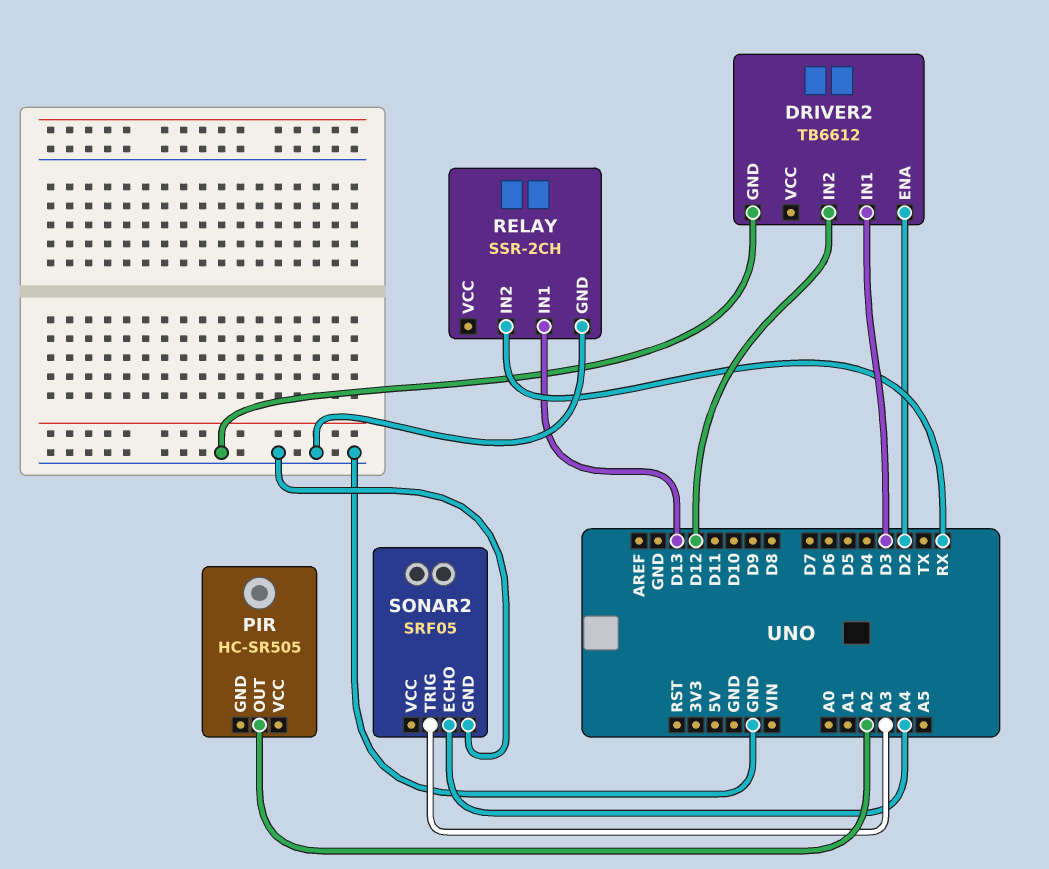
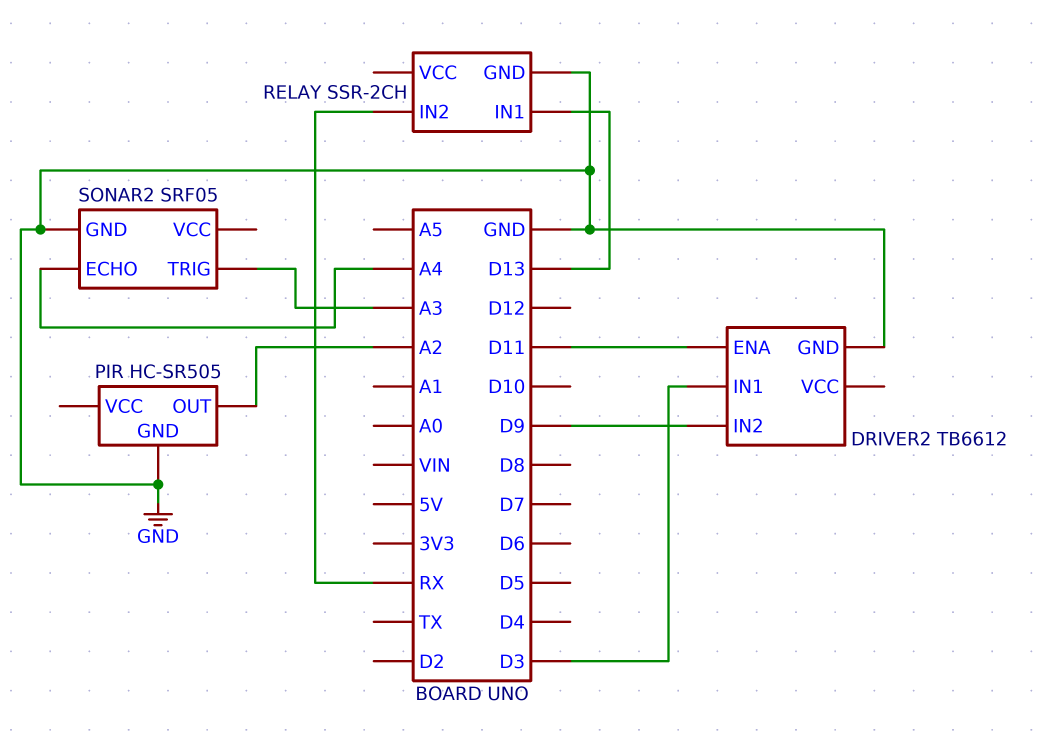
DRIVER2 pin ENA: D2 -> D11
DRIVER2 pin IN2: D12 -> D9
PIR pin GND: none -> GND

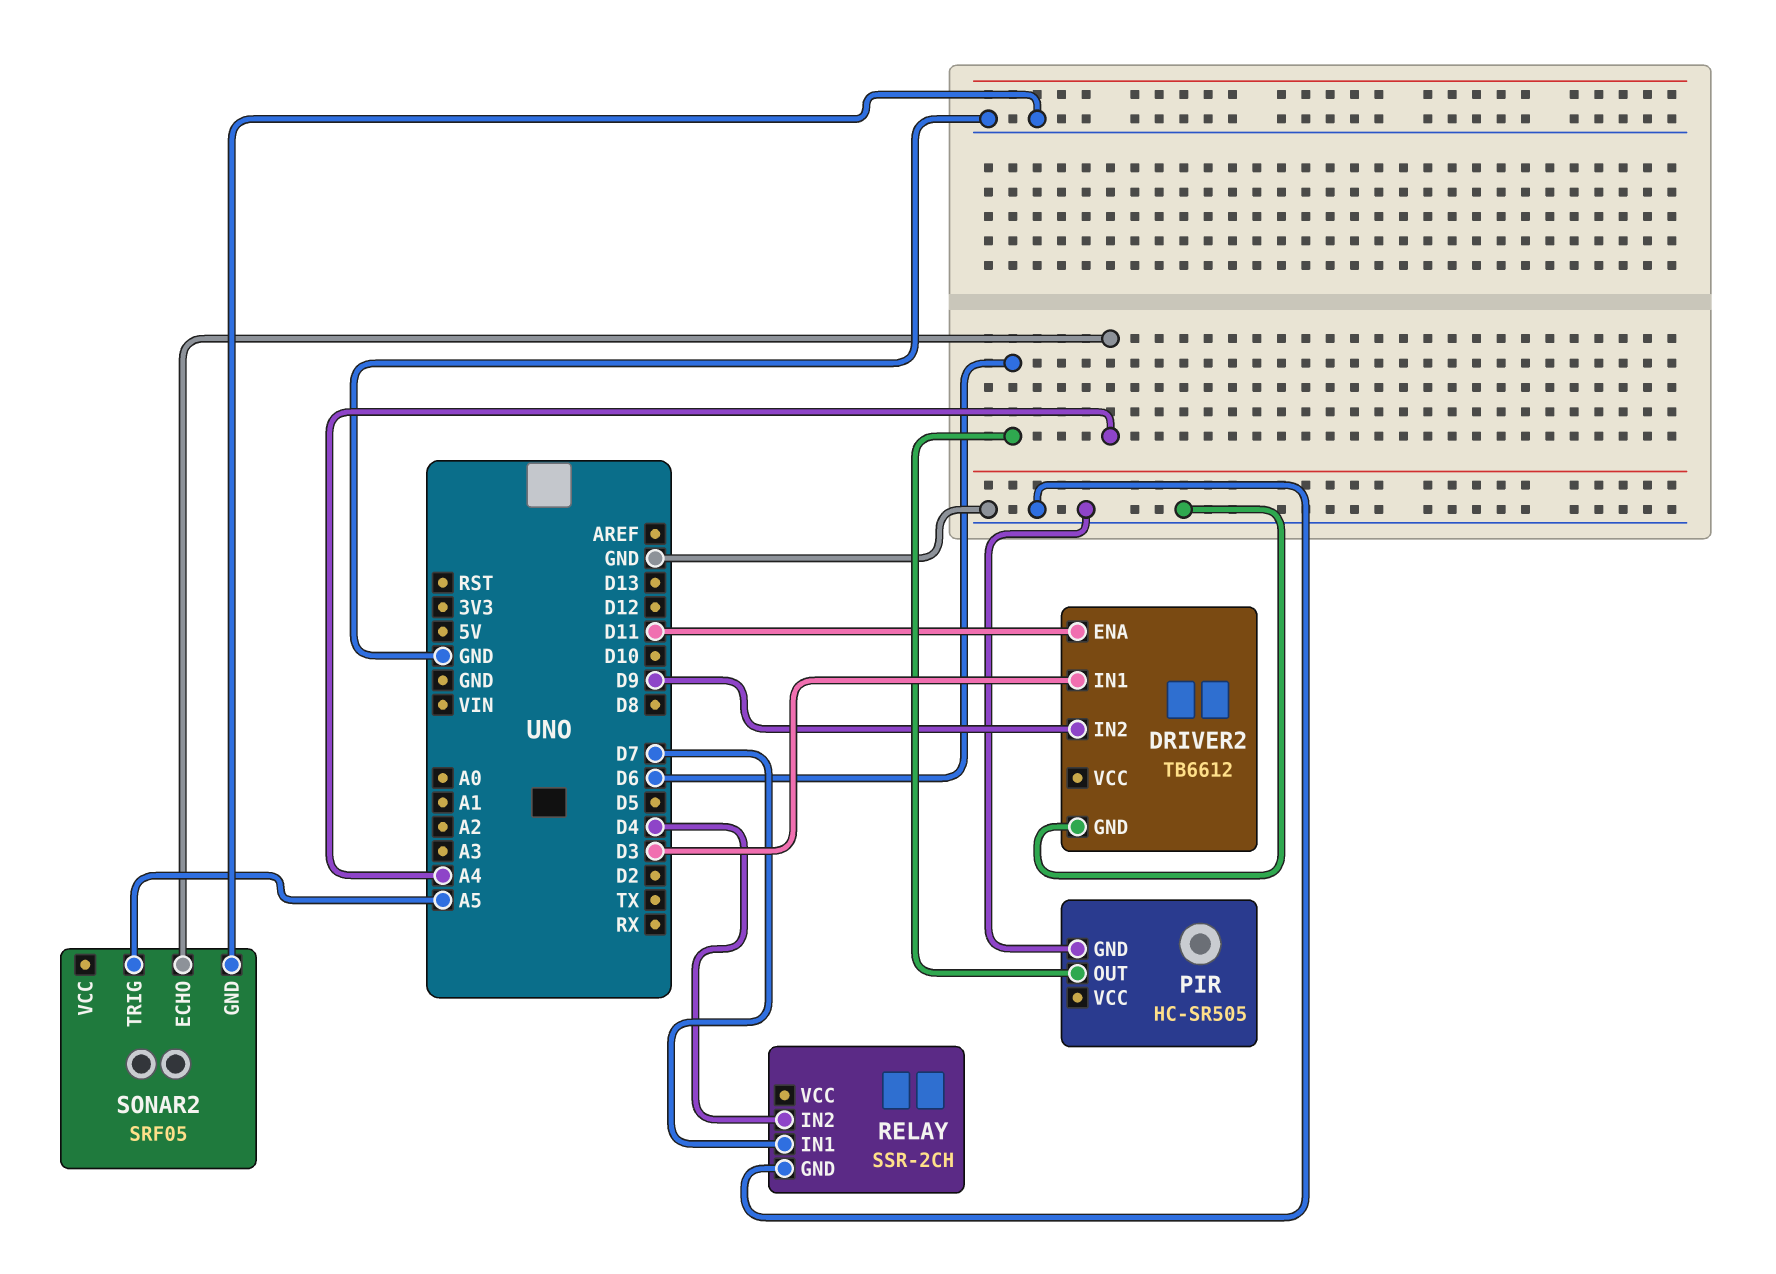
PIR pin OUT: A2 -> D6
RELAY pin IN1: D13 -> D7
RELAY pin IN2: RX -> D4
SONAR2 pin TRIG: A3 -> A5

